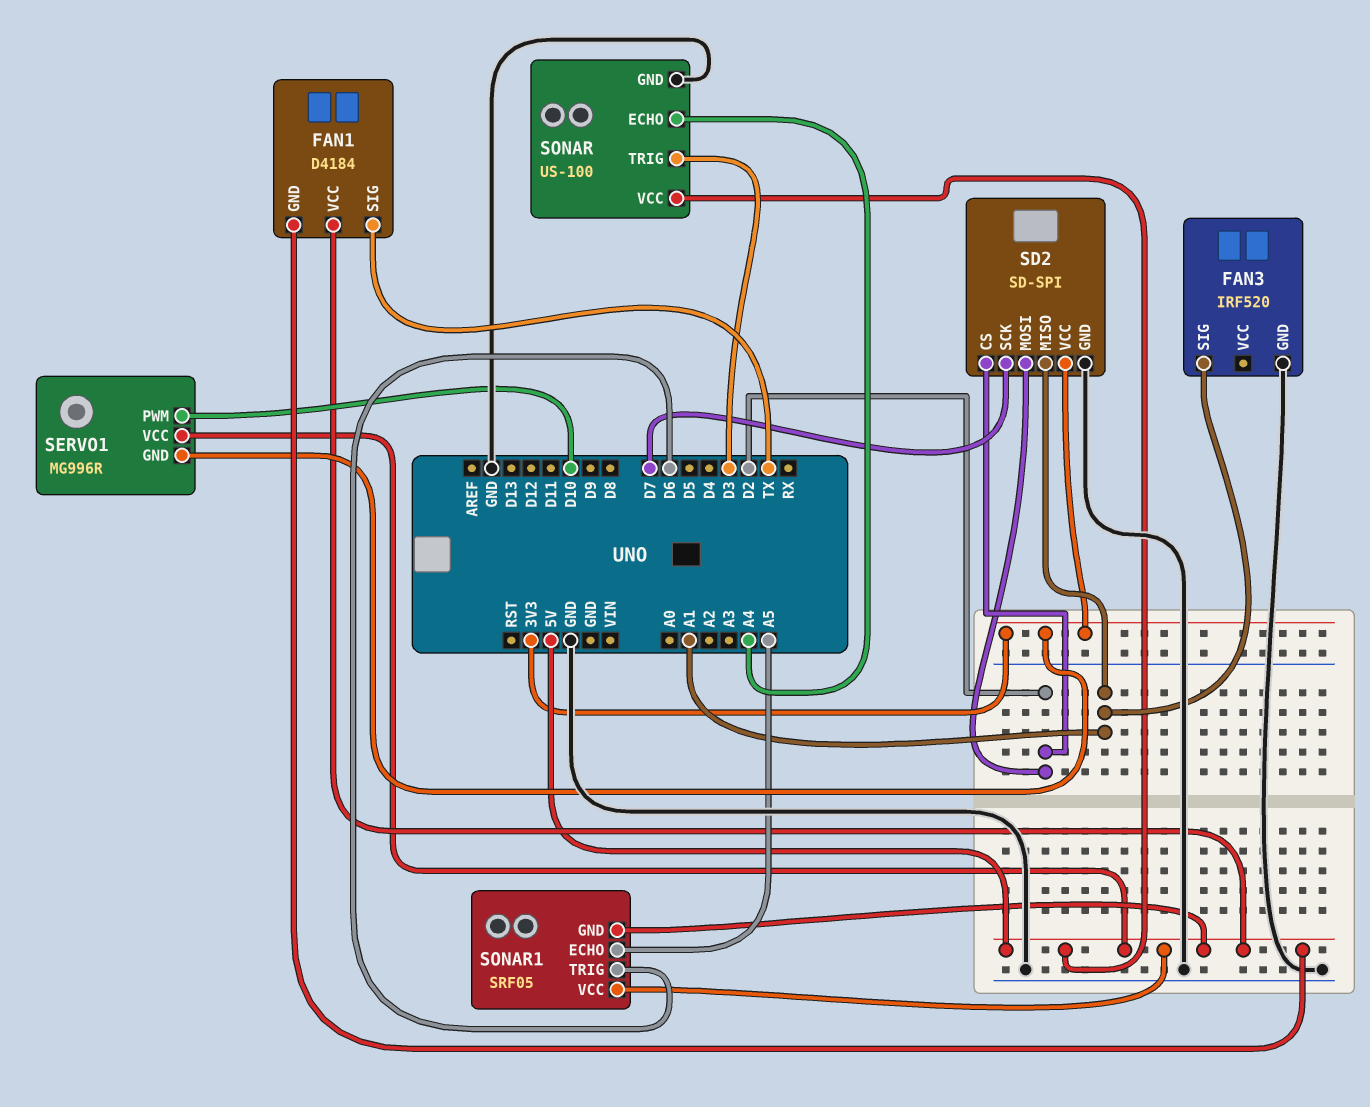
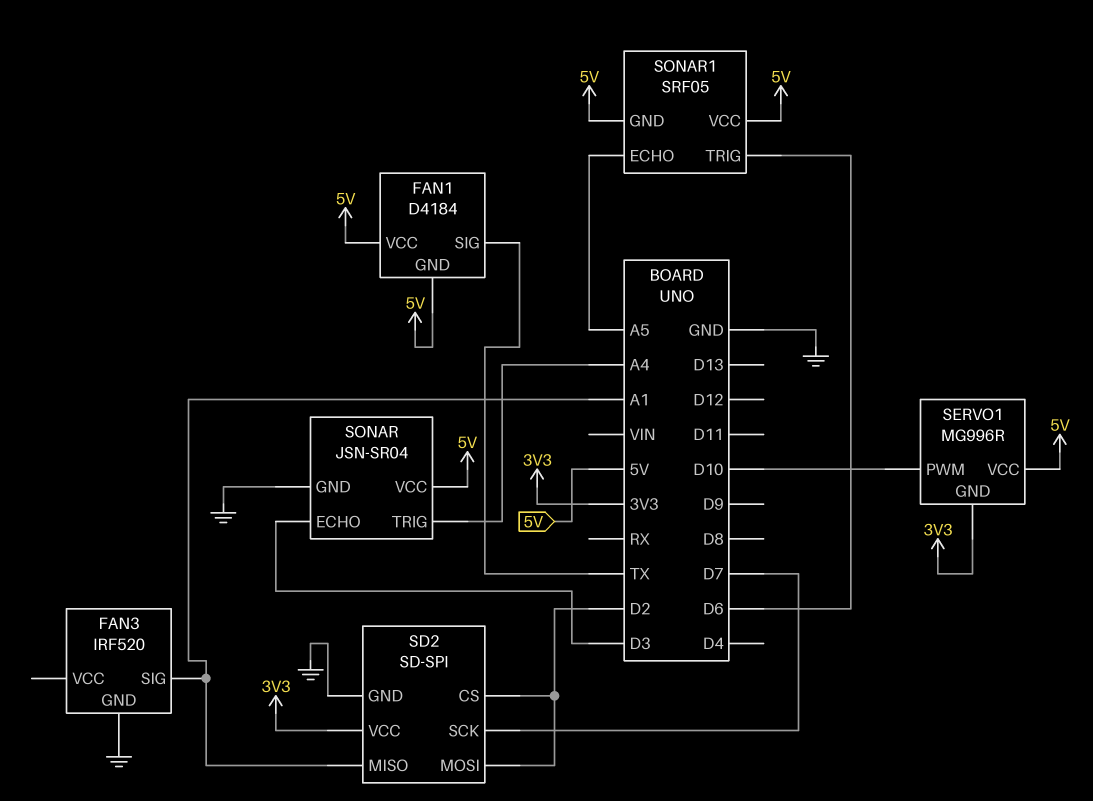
SONAR: US-100 -> JSN-SR04
SONAR pin ECHO: A4 -> D3
SONAR pin TRIG: D3 -> A4

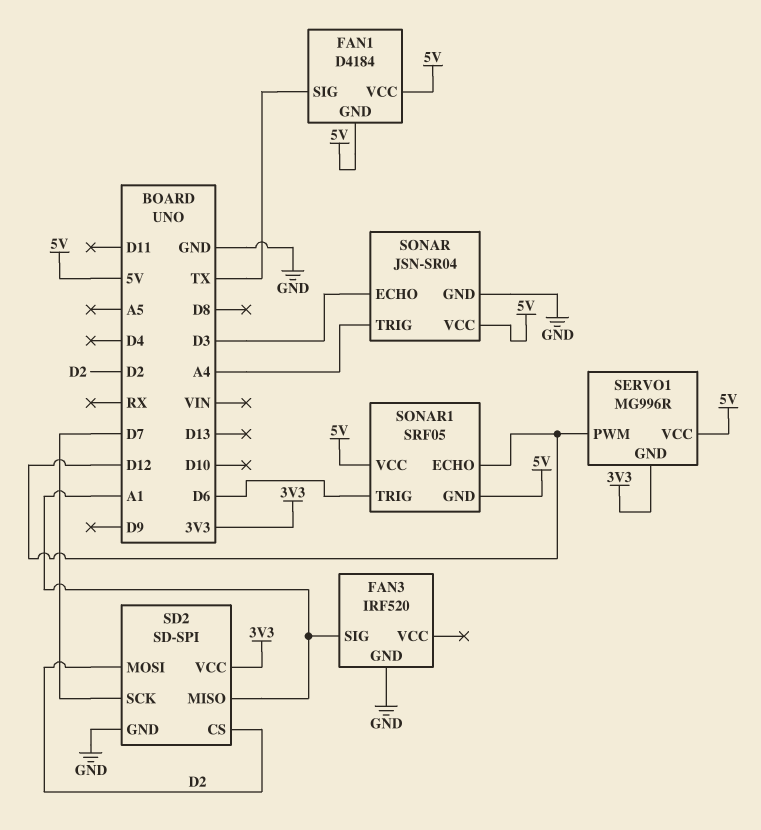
SERVO1 pin PWM: D10 -> D12
SONAR1 pin ECHO: A5 -> D12

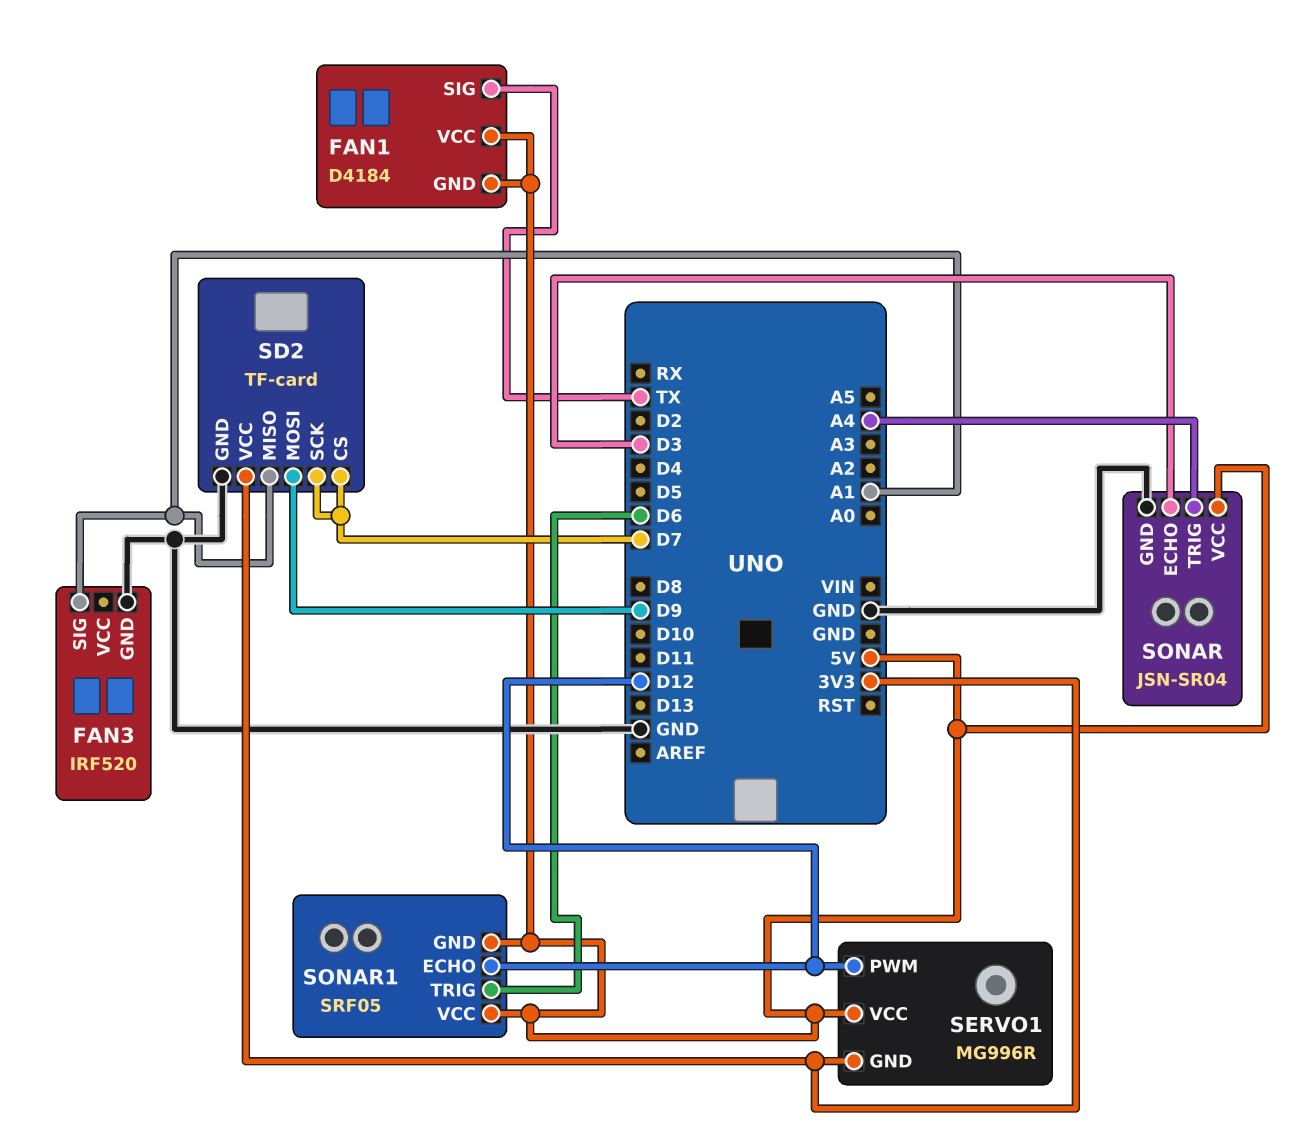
SD2: SD-SPI -> TF-card
SD2 pin CS: D2 -> D7
SD2 pin MOSI: D2 -> D9

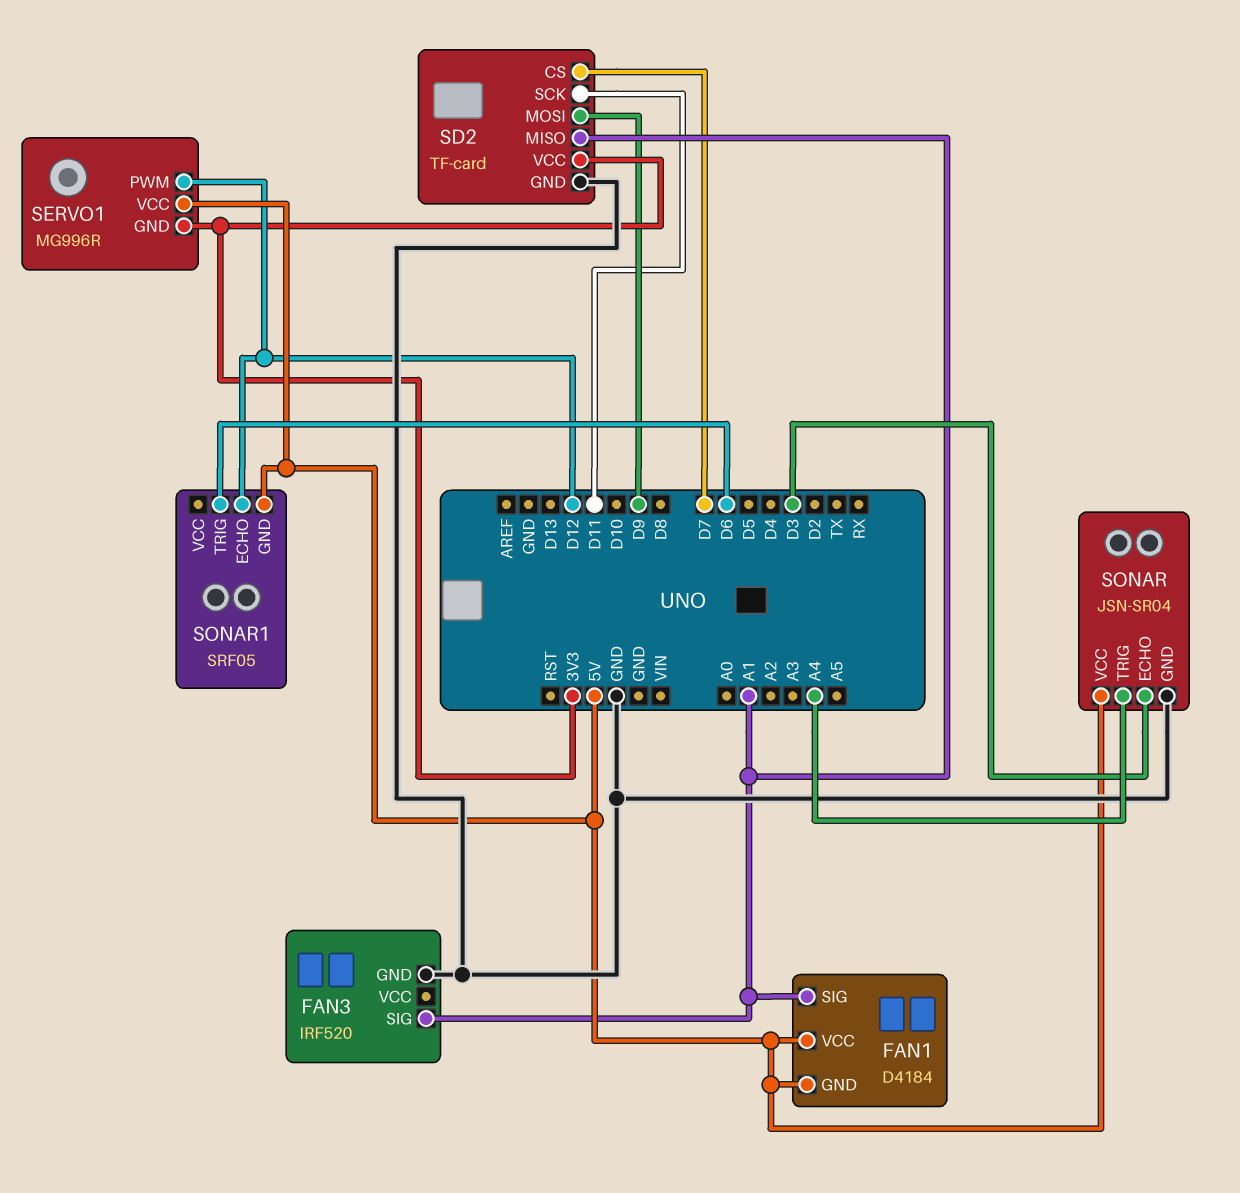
FAN1 pin SIG: TX -> A1
SD2 pin SCK: D7 -> D11
SONAR1 pin VCC: 5V -> none

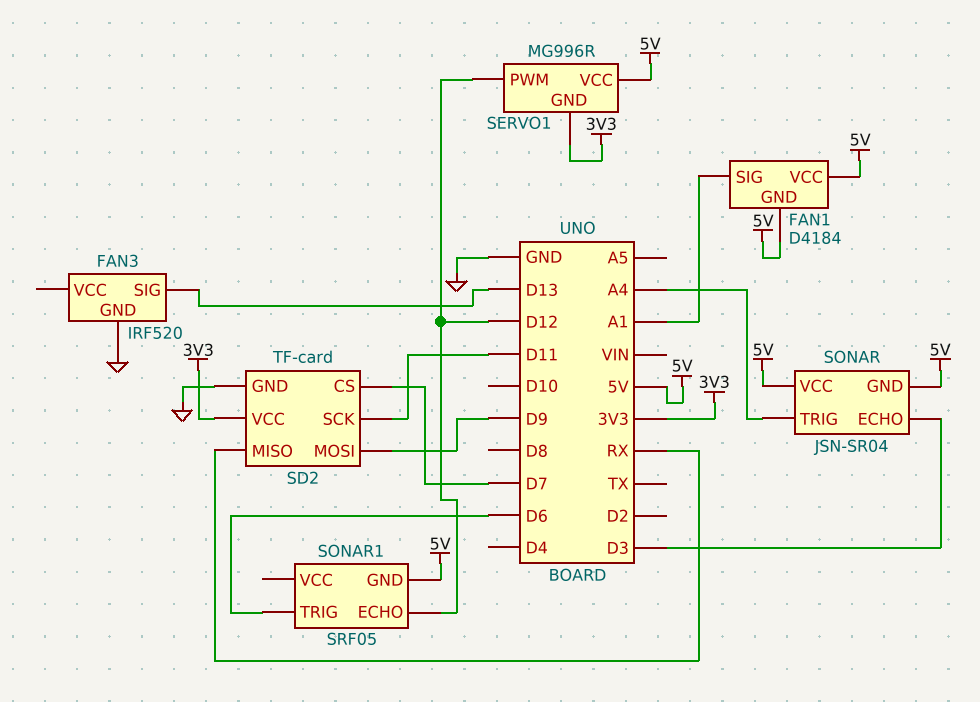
FAN3 pin SIG: A1 -> D13
SD2 pin MISO: A1 -> RX
SONAR pin GND: GND -> 5V

